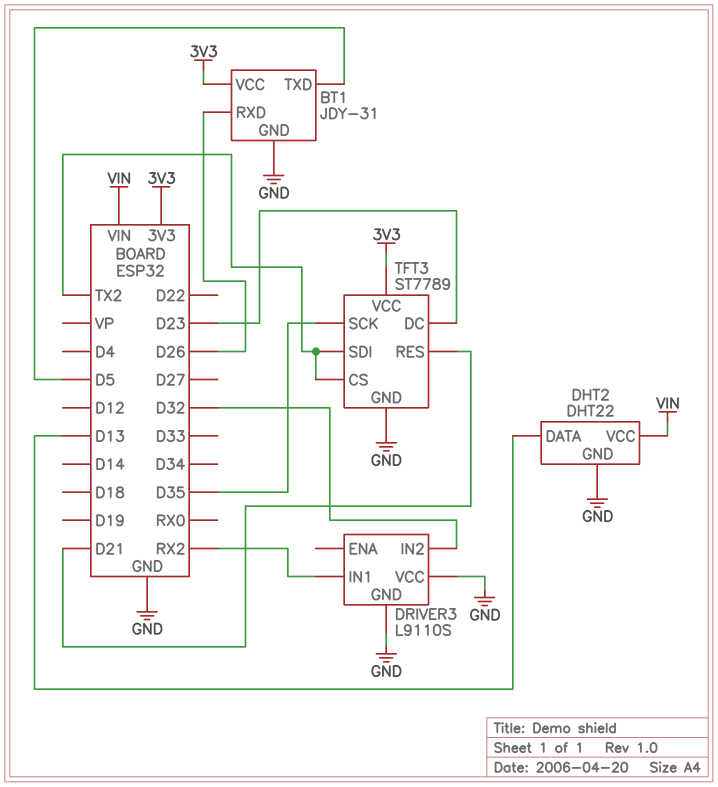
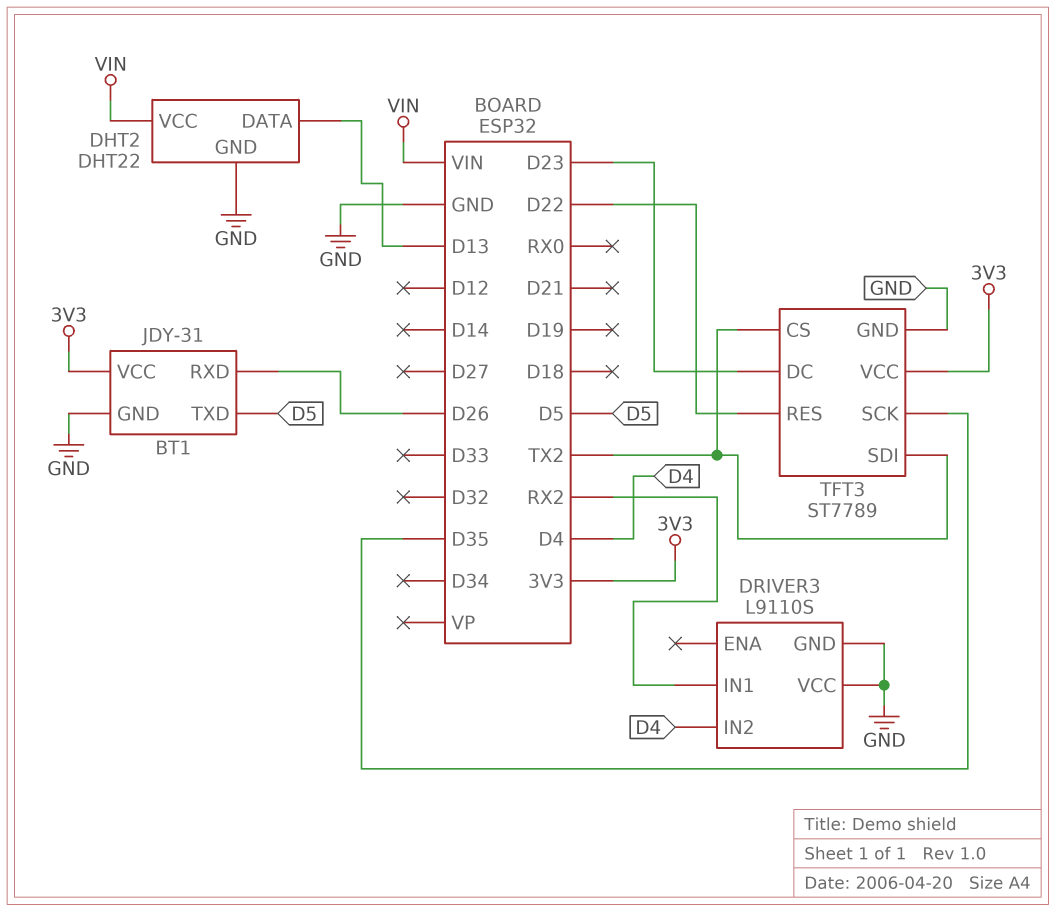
DRIVER3 pin IN2: D32 -> D4
TFT3 pin RES: D21 -> D22

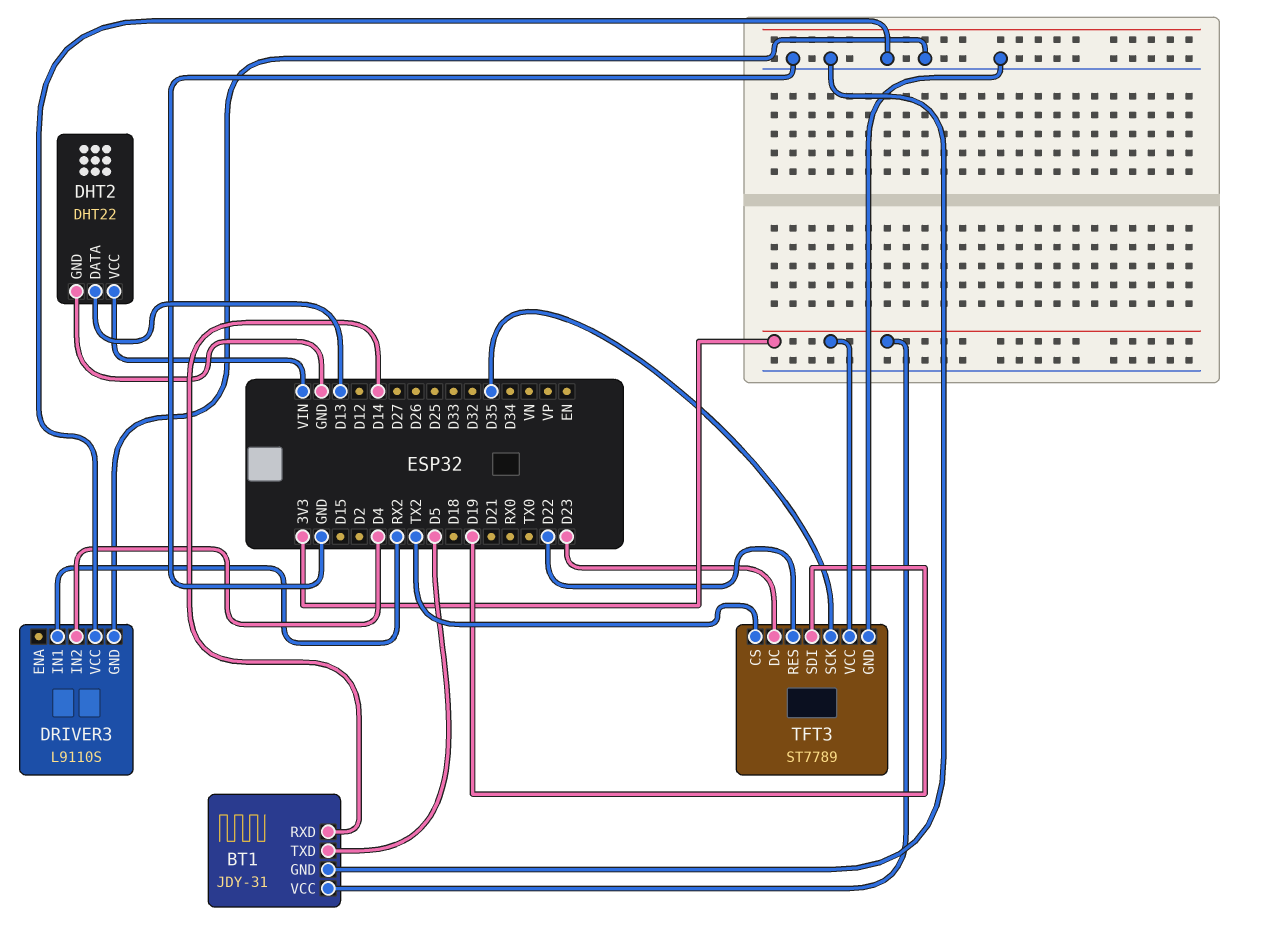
BT1 pin RXD: D26 -> D14
TFT3 pin SDI: TX2 -> D19

